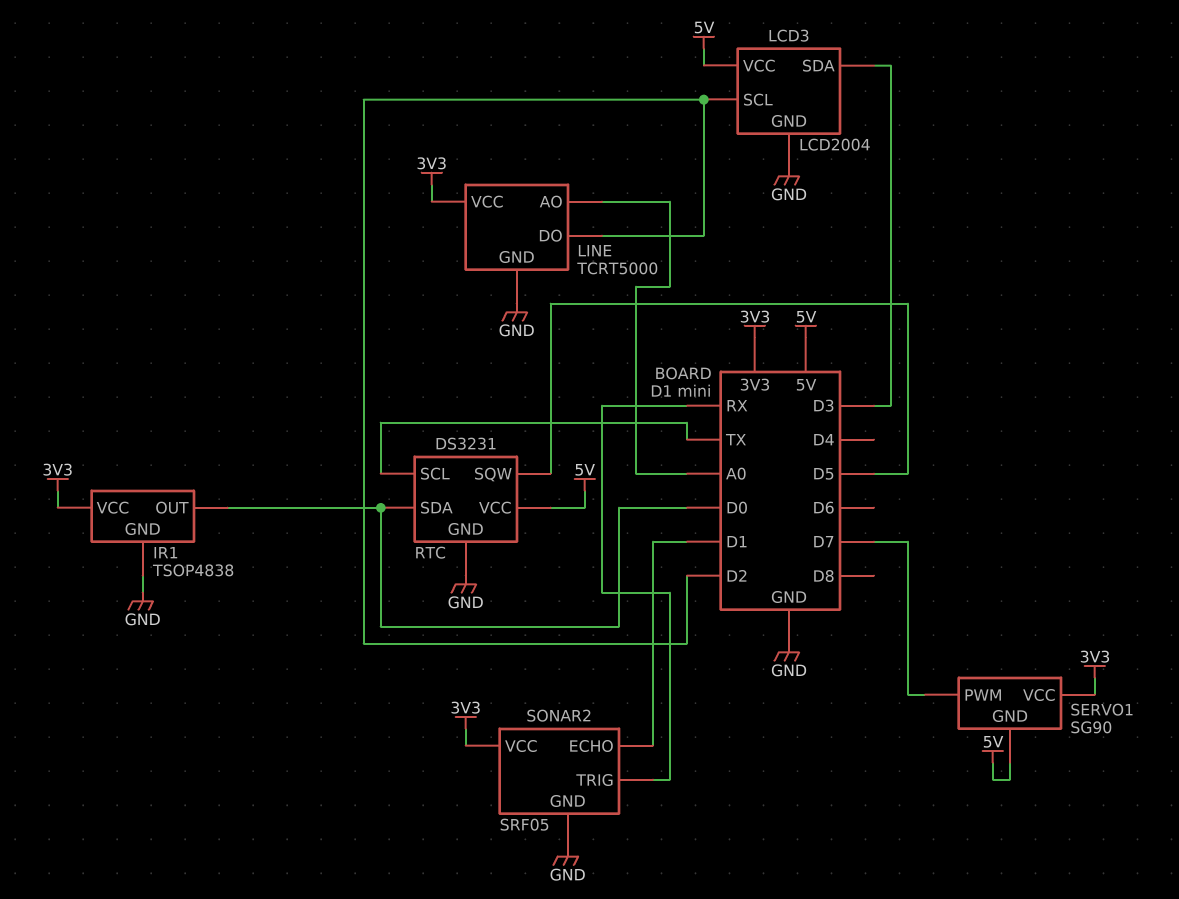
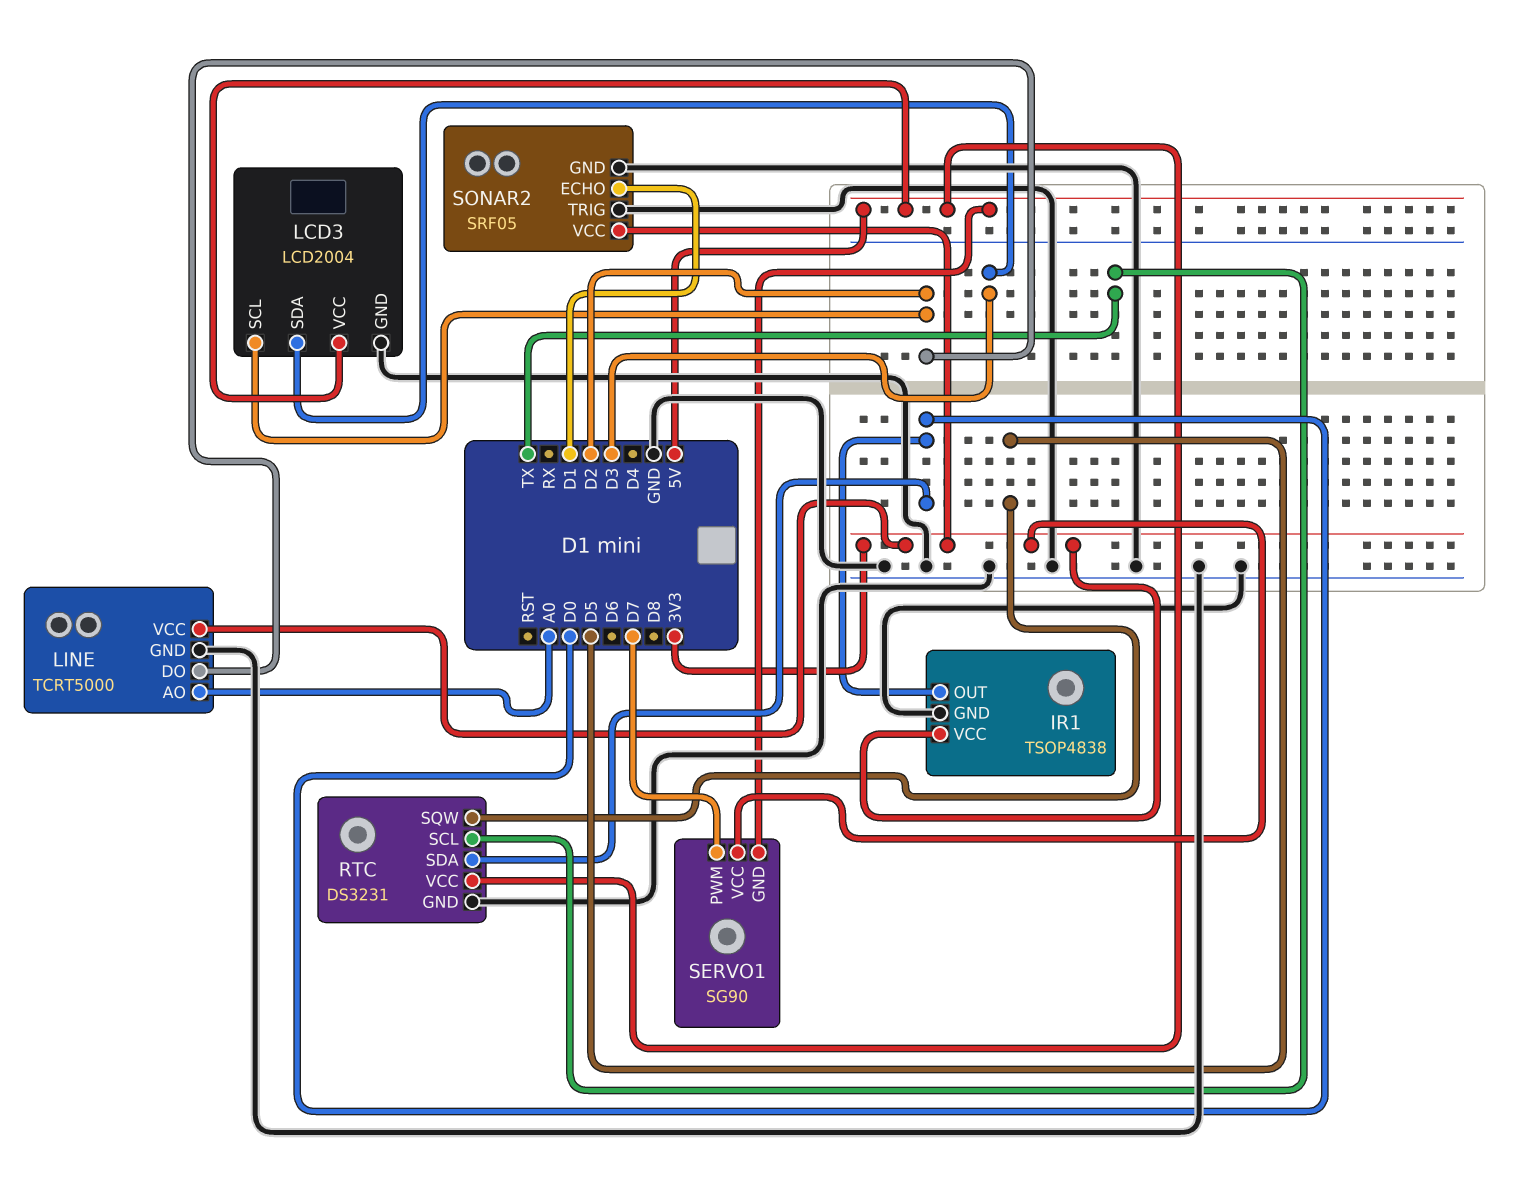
SONAR2 pin TRIG: RX -> GND

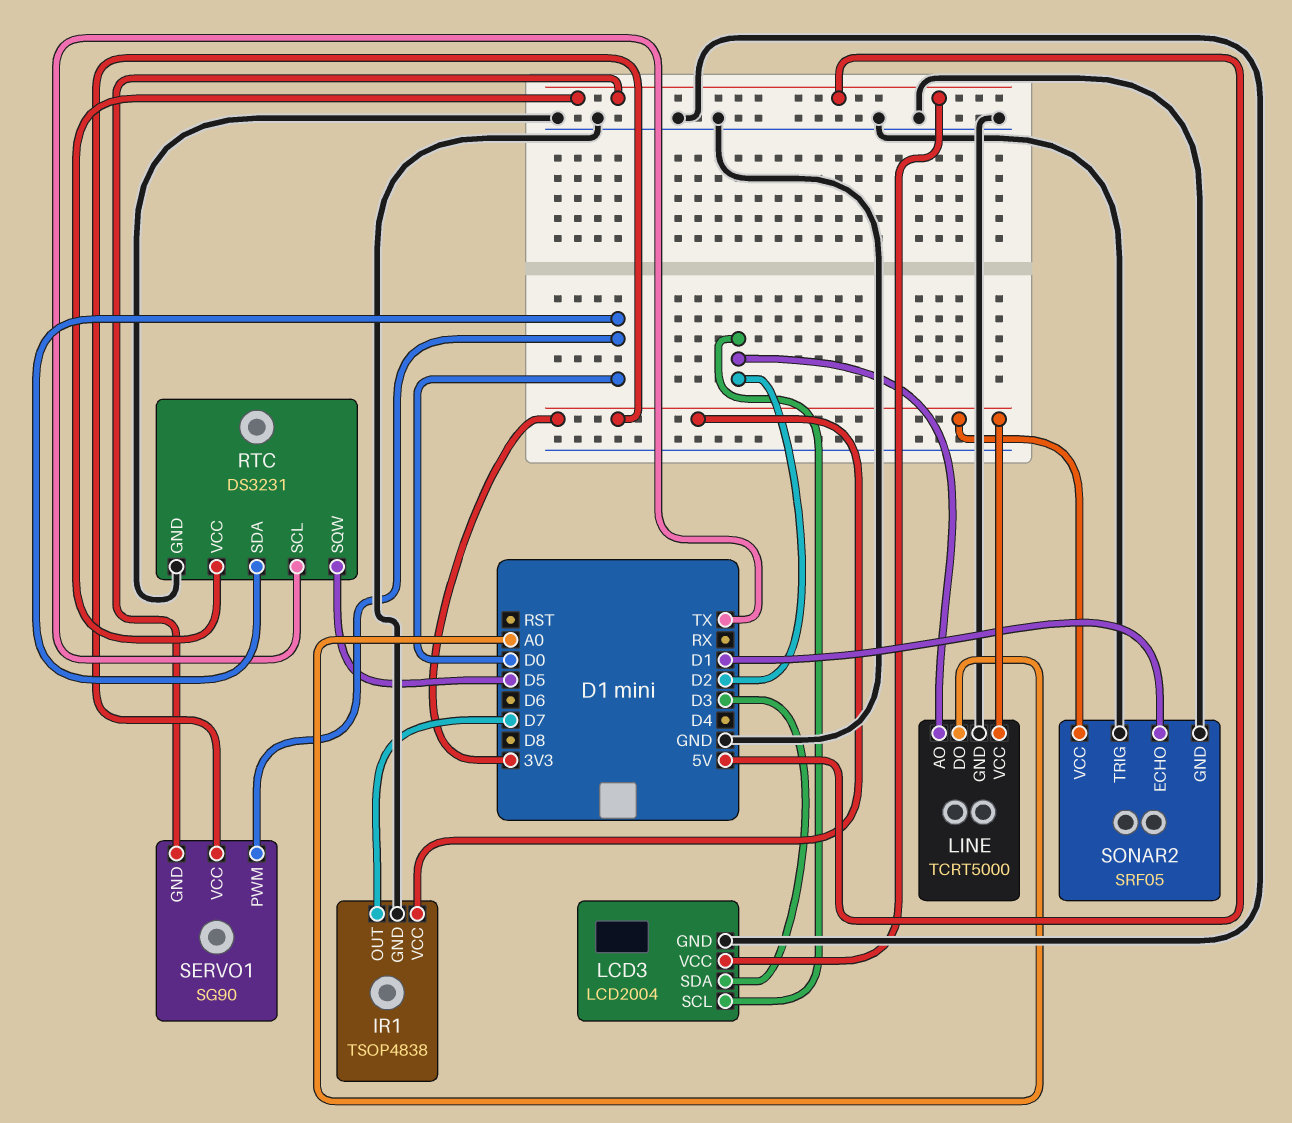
IR1 pin OUT: D0 -> D7
LINE pin AO: A0 -> D2
LINE pin DO: D2 -> A0
SERVO1 pin PWM: D7 -> D0

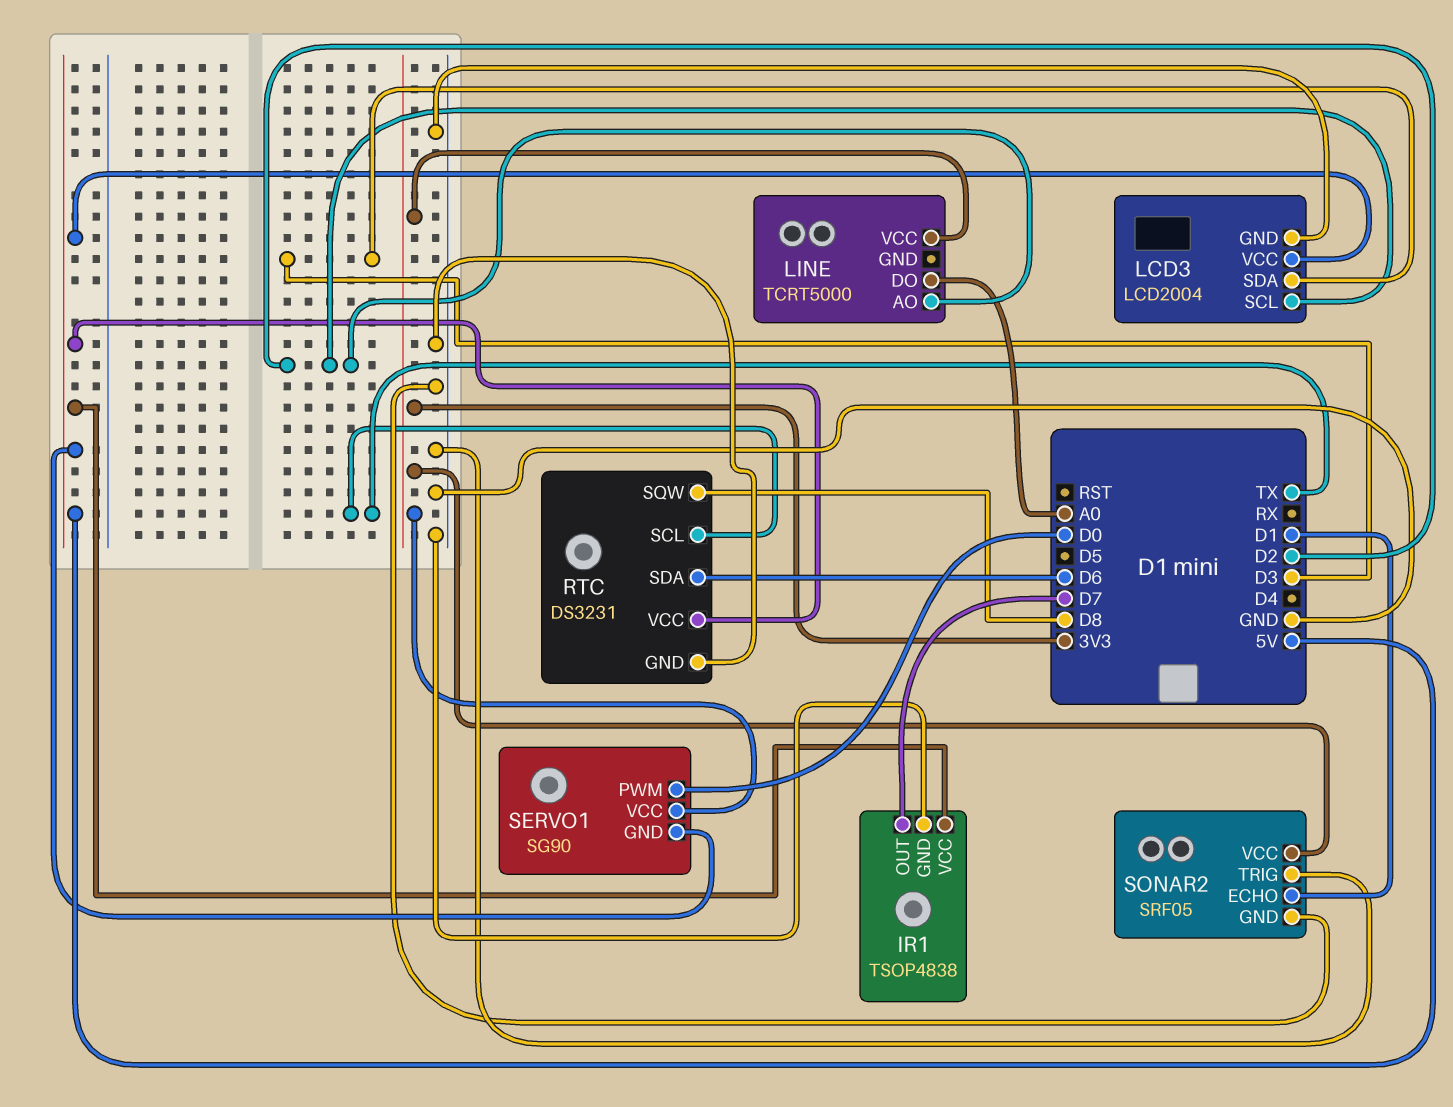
IR1 pin VCC: 3V3 -> 5V
LINE pin GND: GND -> none
RTC pin SDA: D0 -> D6
RTC pin SQW: D5 -> D8

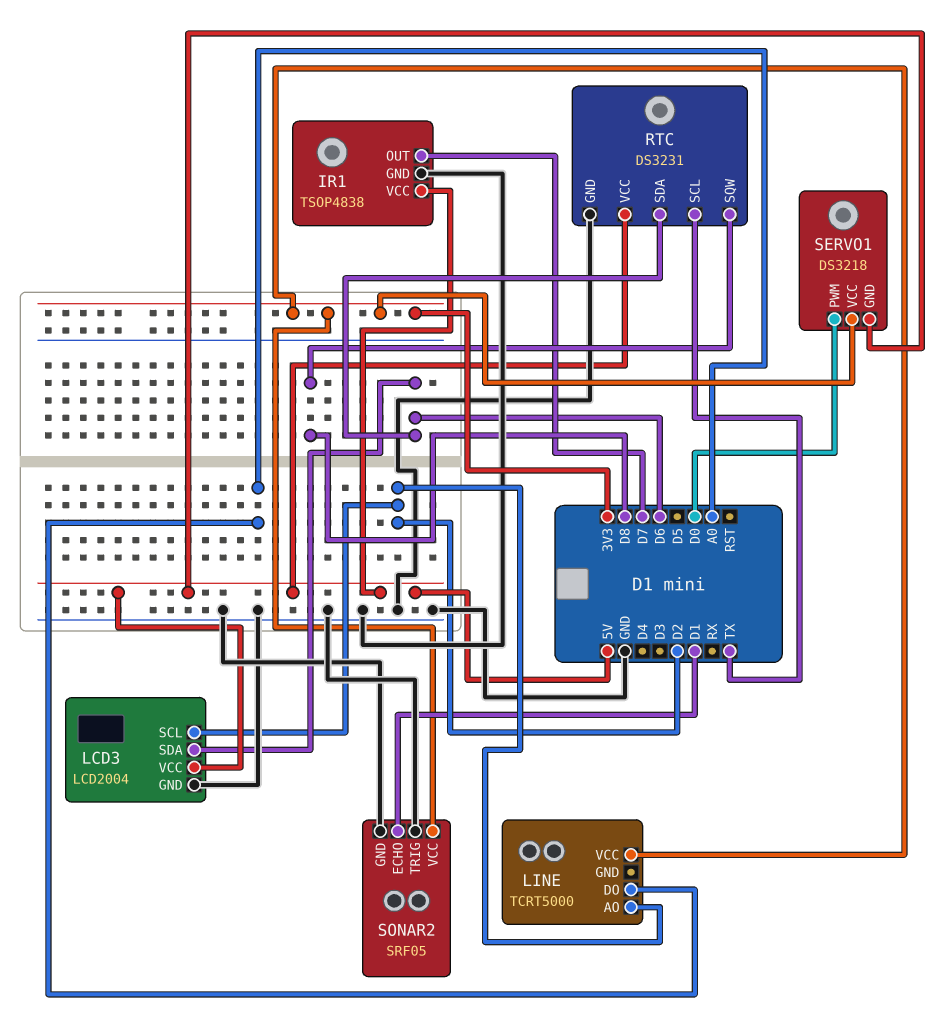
LCD3 pin SDA: D3 -> D6
SERVO1: SG90 -> DS3218

